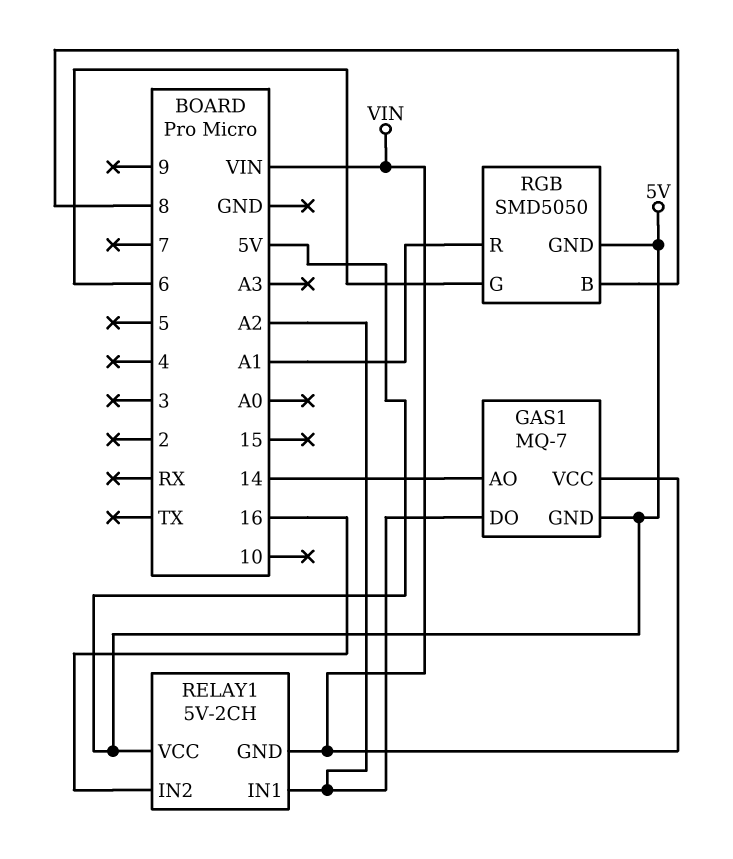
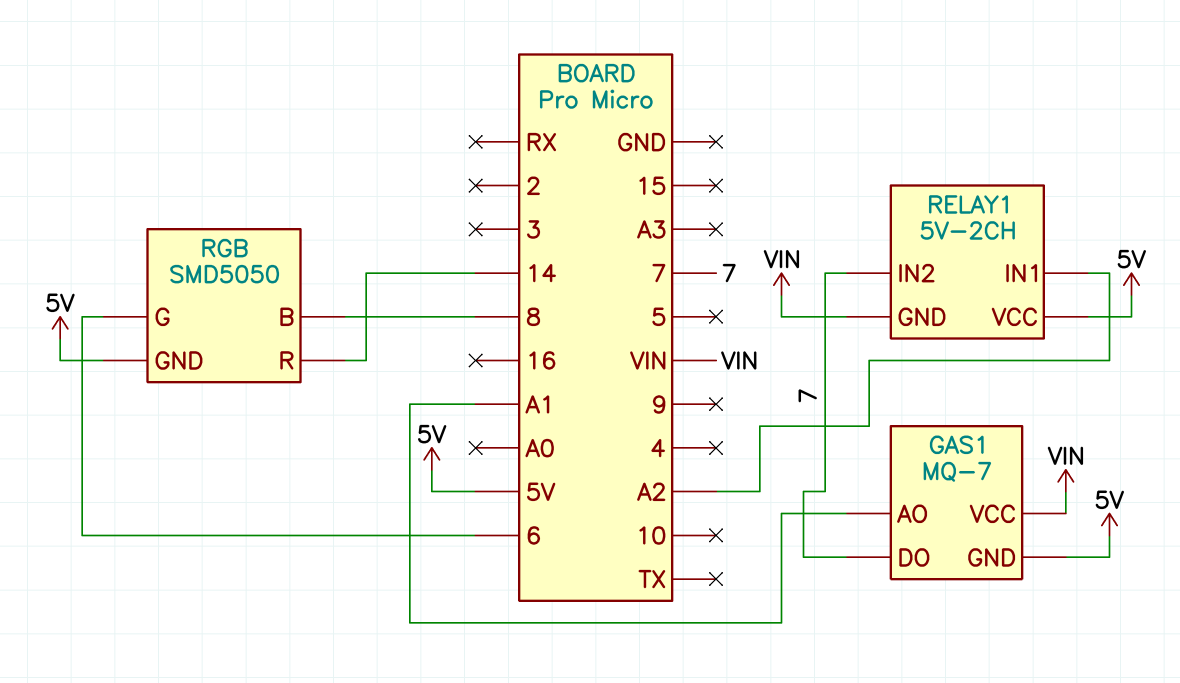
GAS1 pin AO: 14 -> A1
GAS1 pin DO: A2 -> 7
RELAY1 pin IN2: 16 -> 7
RGB pin R: A1 -> 14

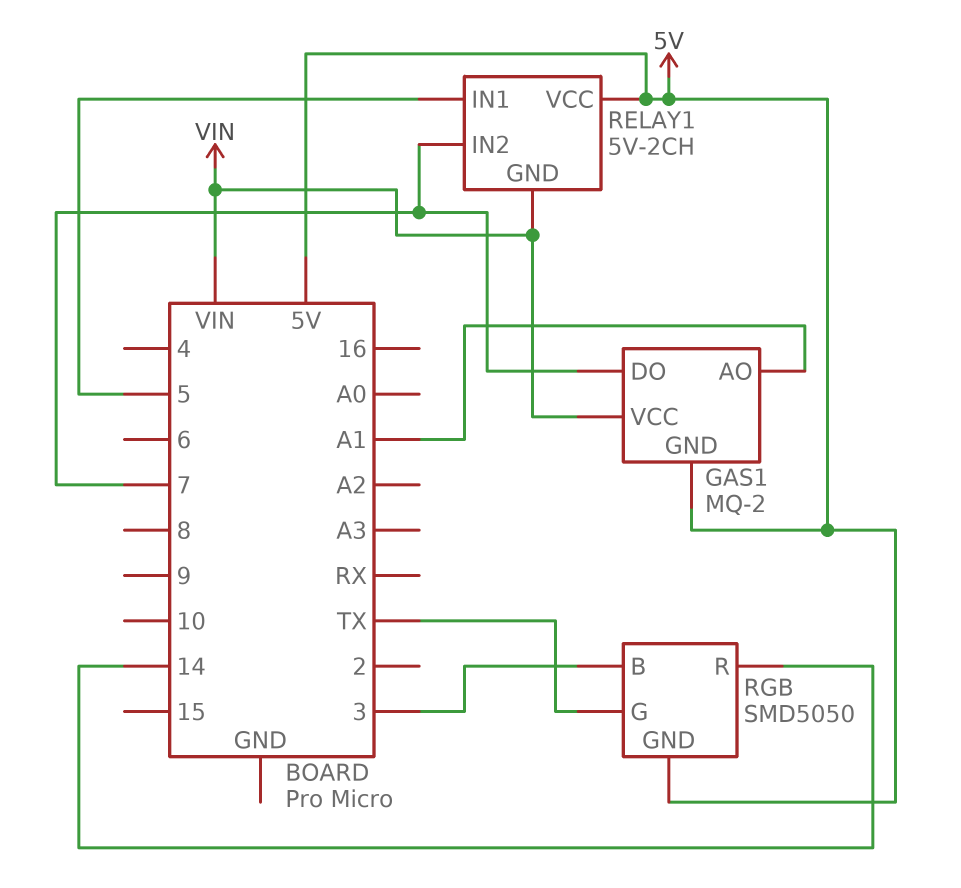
GAS1: MQ-7 -> MQ-2
RELAY1 pin IN1: A2 -> 5
RGB pin B: 8 -> 3
RGB pin G: 6 -> TX

